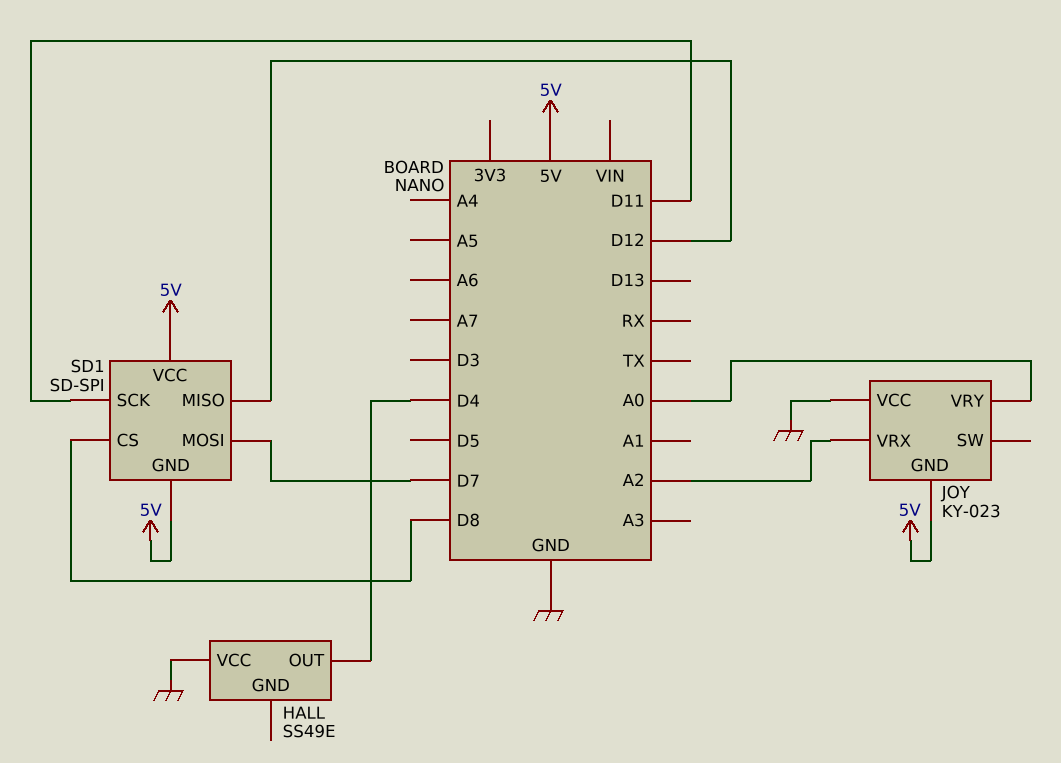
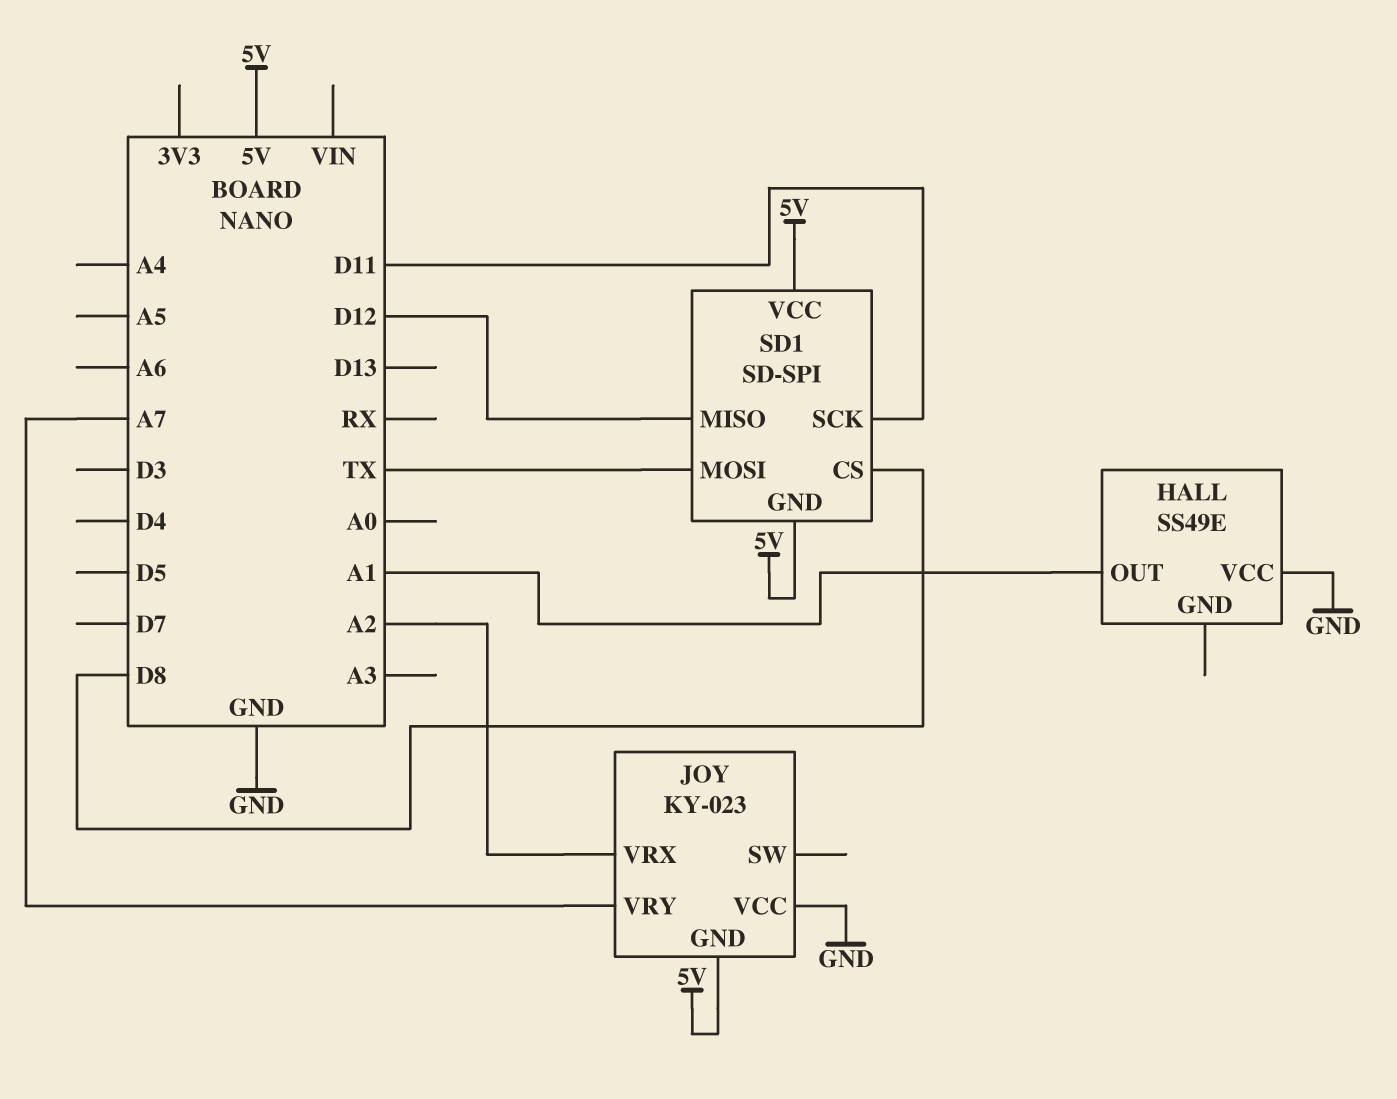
HALL pin OUT: D4 -> A1
JOY pin VRY: A0 -> A7
SD1 pin MOSI: D7 -> TX

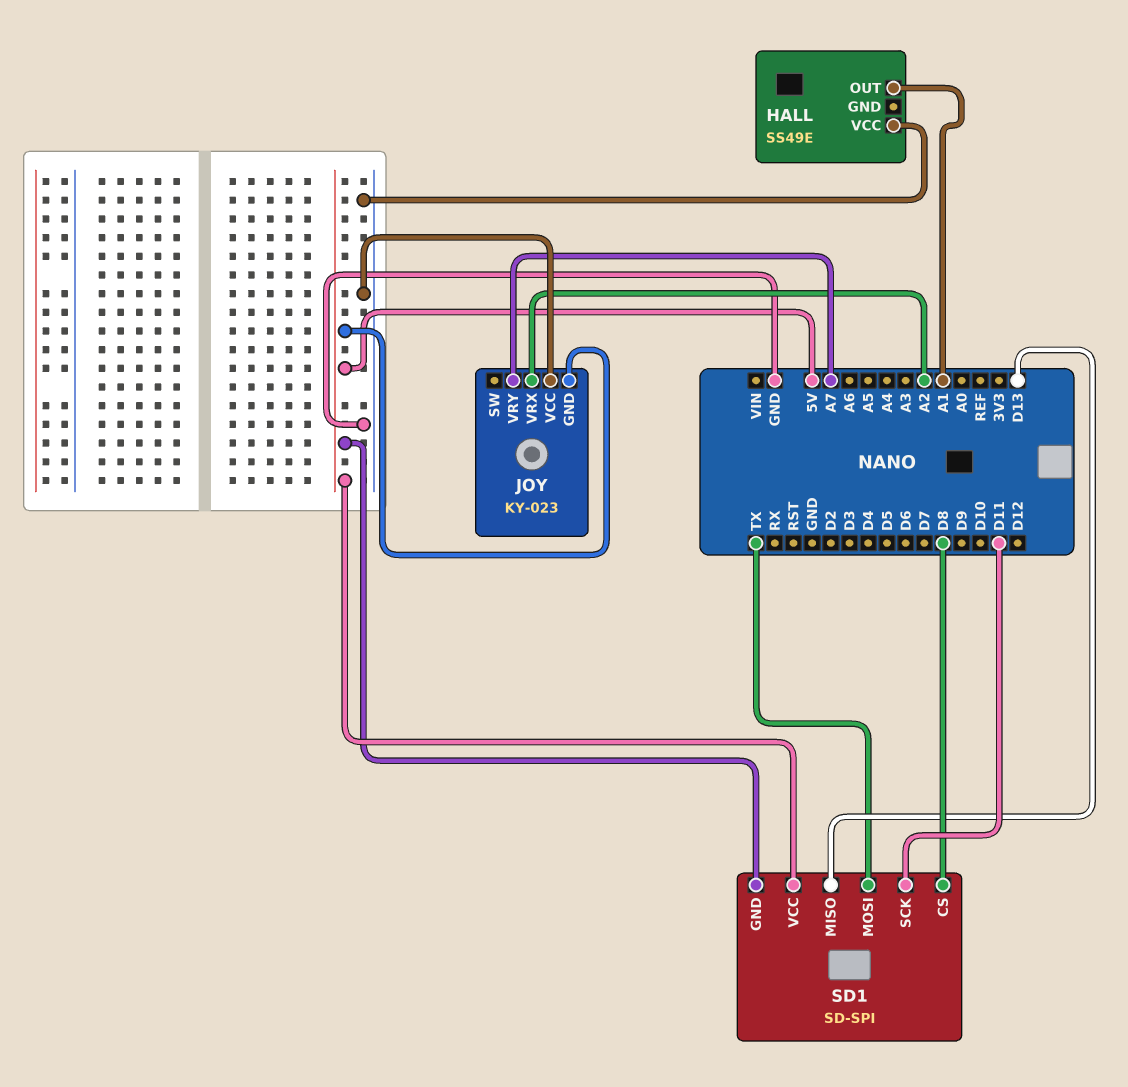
SD1 pin MISO: D12 -> D13

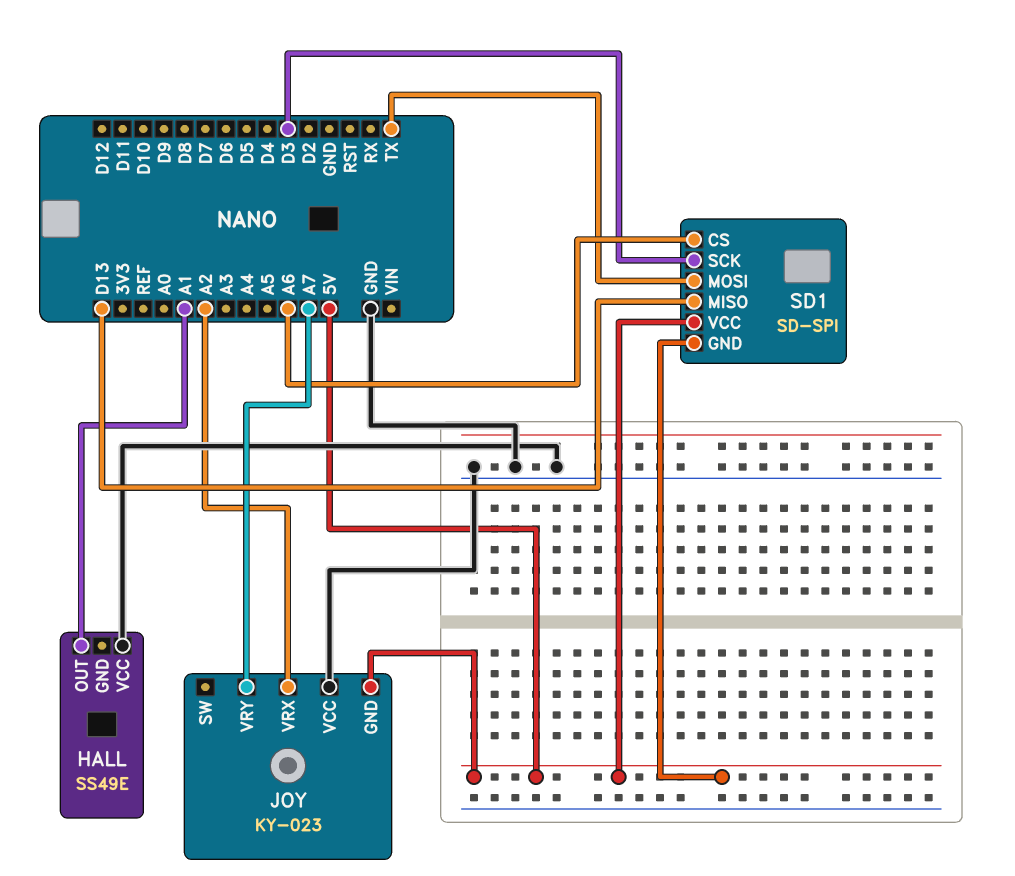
SD1 pin CS: D8 -> A6
SD1 pin SCK: D11 -> D3

